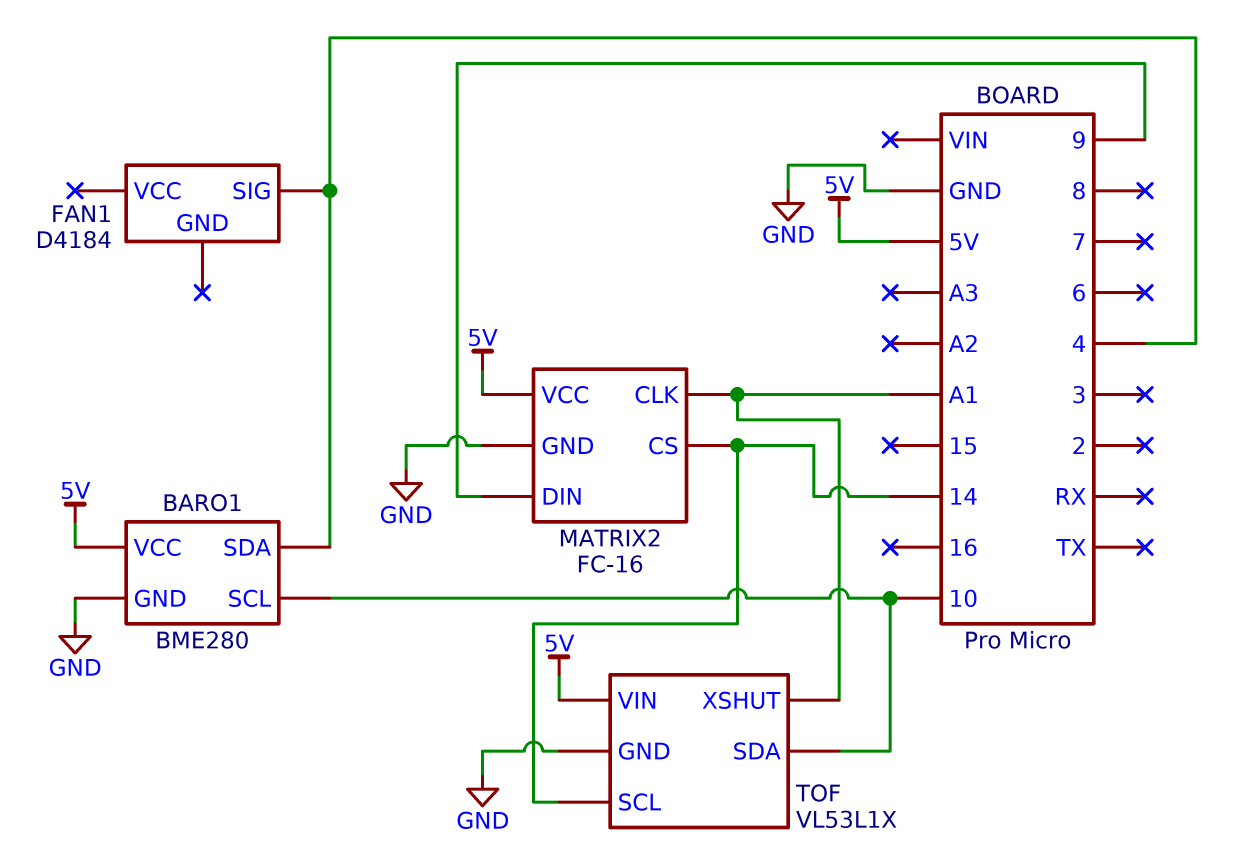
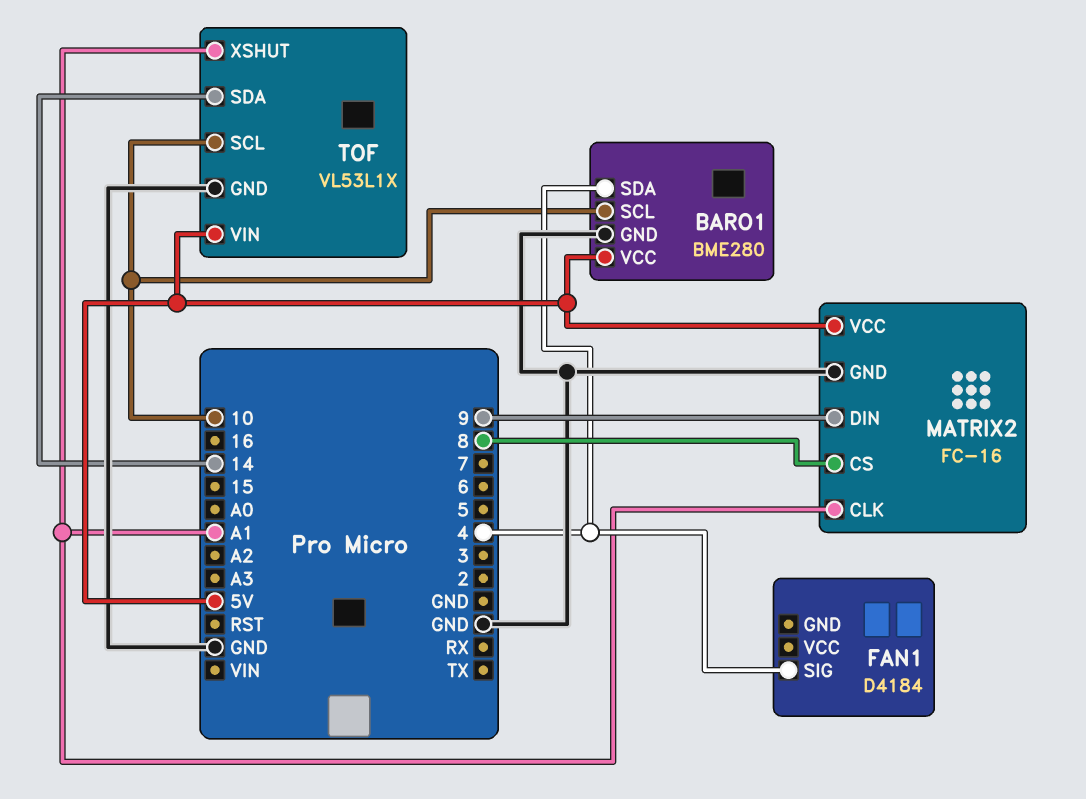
MATRIX2 pin CS: 14 -> 8
TOF pin SCL: 14 -> 10
TOF pin SDA: 10 -> 14

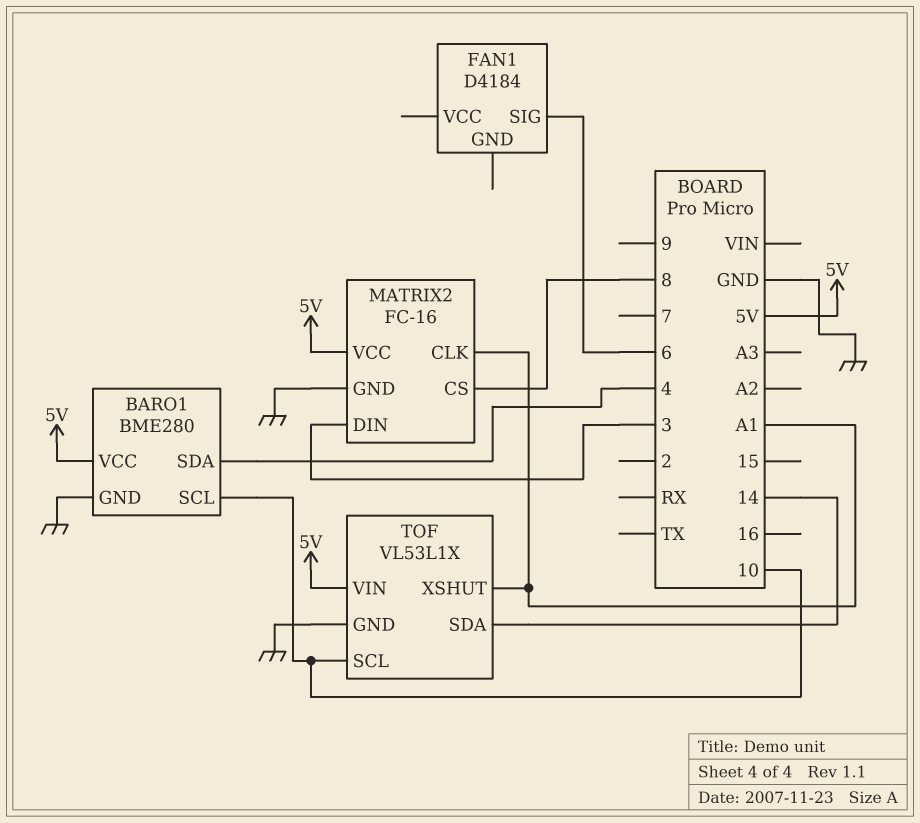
FAN1 pin SIG: 4 -> 6
MATRIX2 pin DIN: 9 -> 3

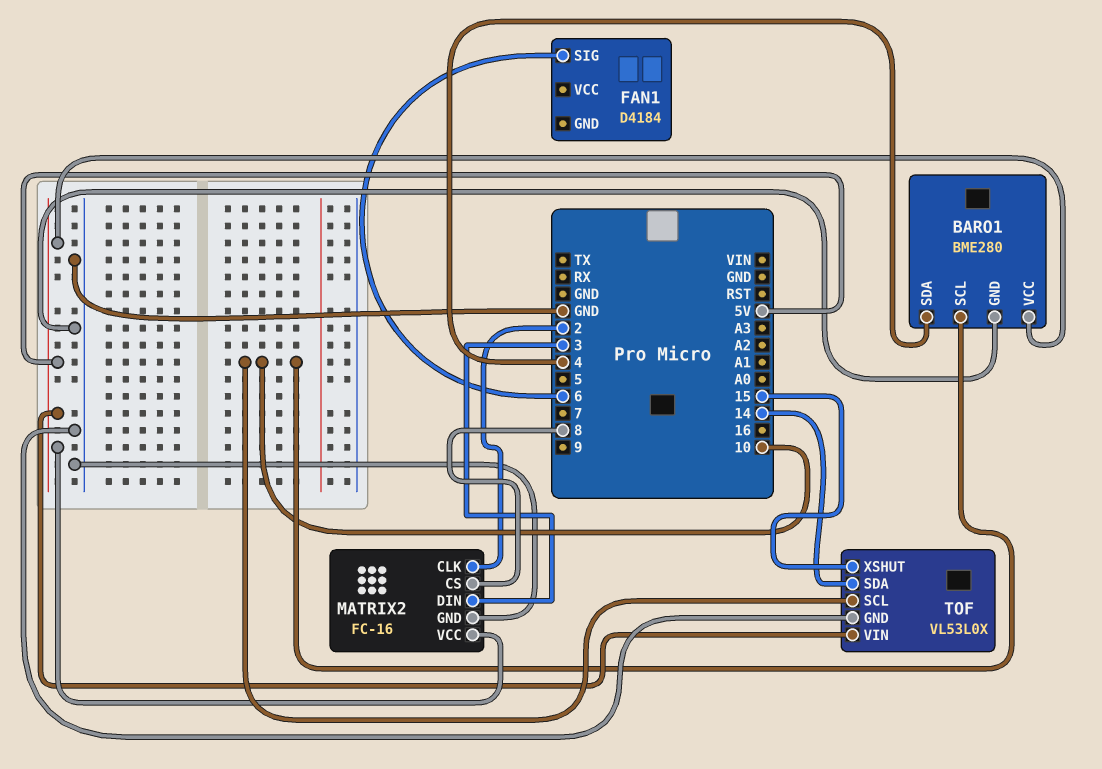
MATRIX2 pin CLK: A1 -> 2
TOF: VL53L1X -> VL53L0X
TOF pin XSHUT: A1 -> 15

